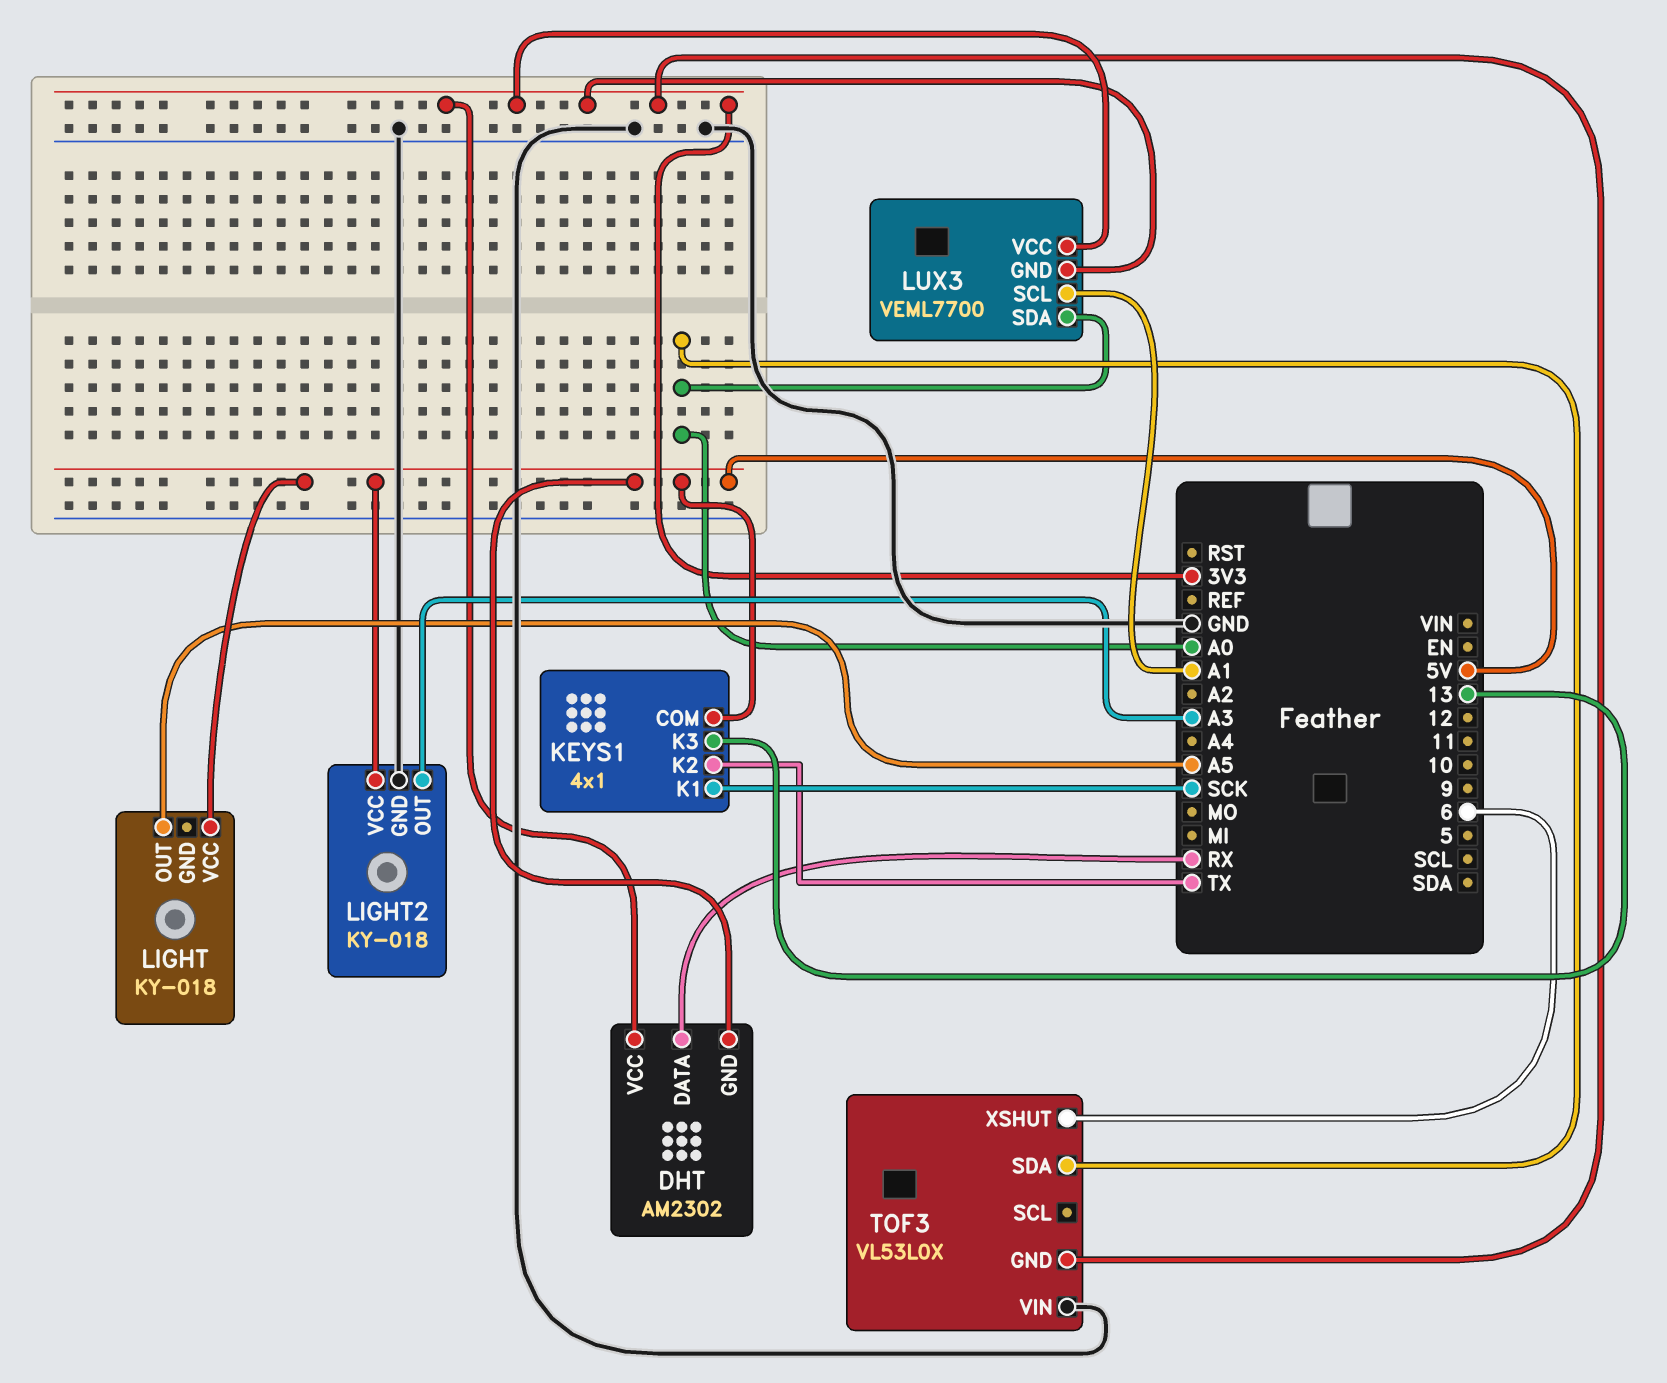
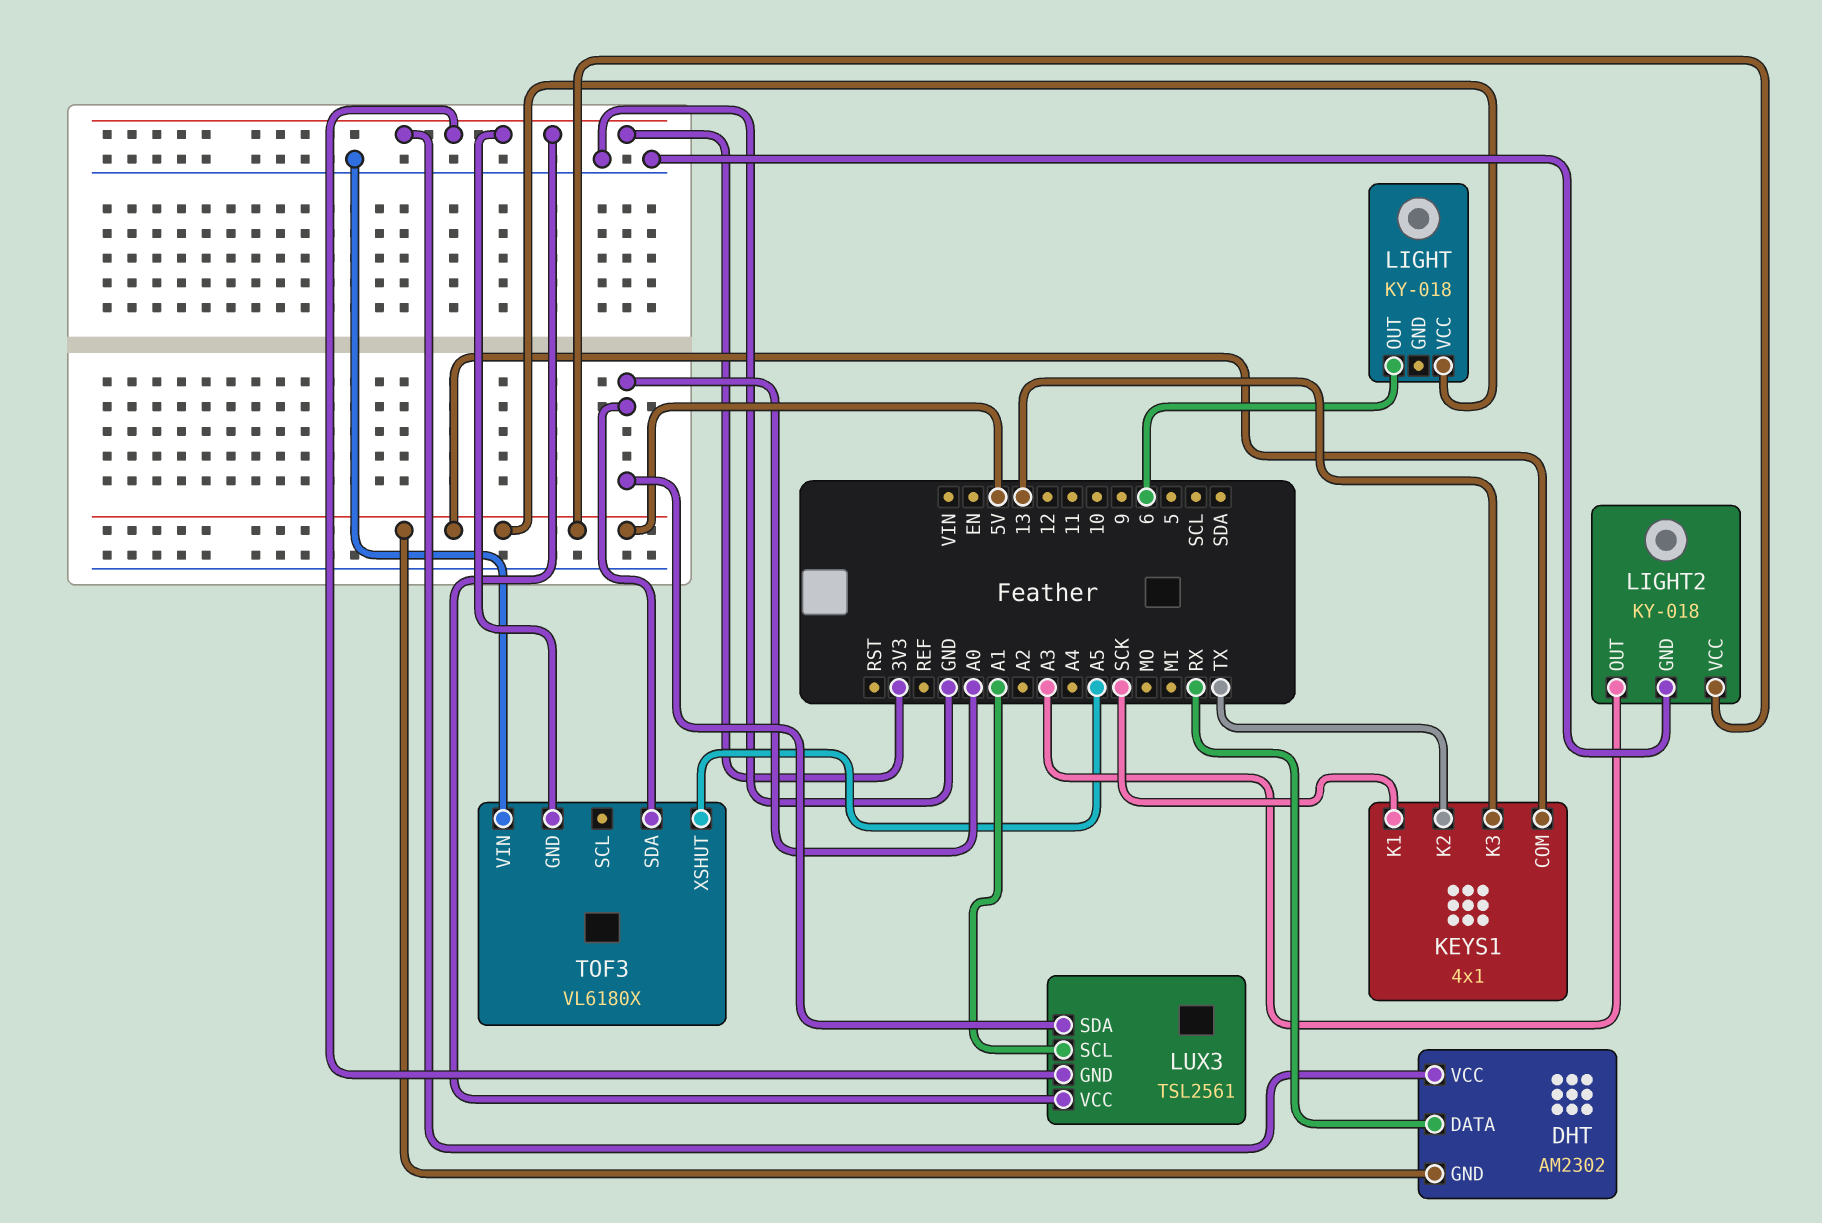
LIGHT pin OUT: A5 -> 6
LUX3: VEML7700 -> TSL2561
TOF3: VL53L0X -> VL6180X
TOF3 pin XSHUT: 6 -> A5

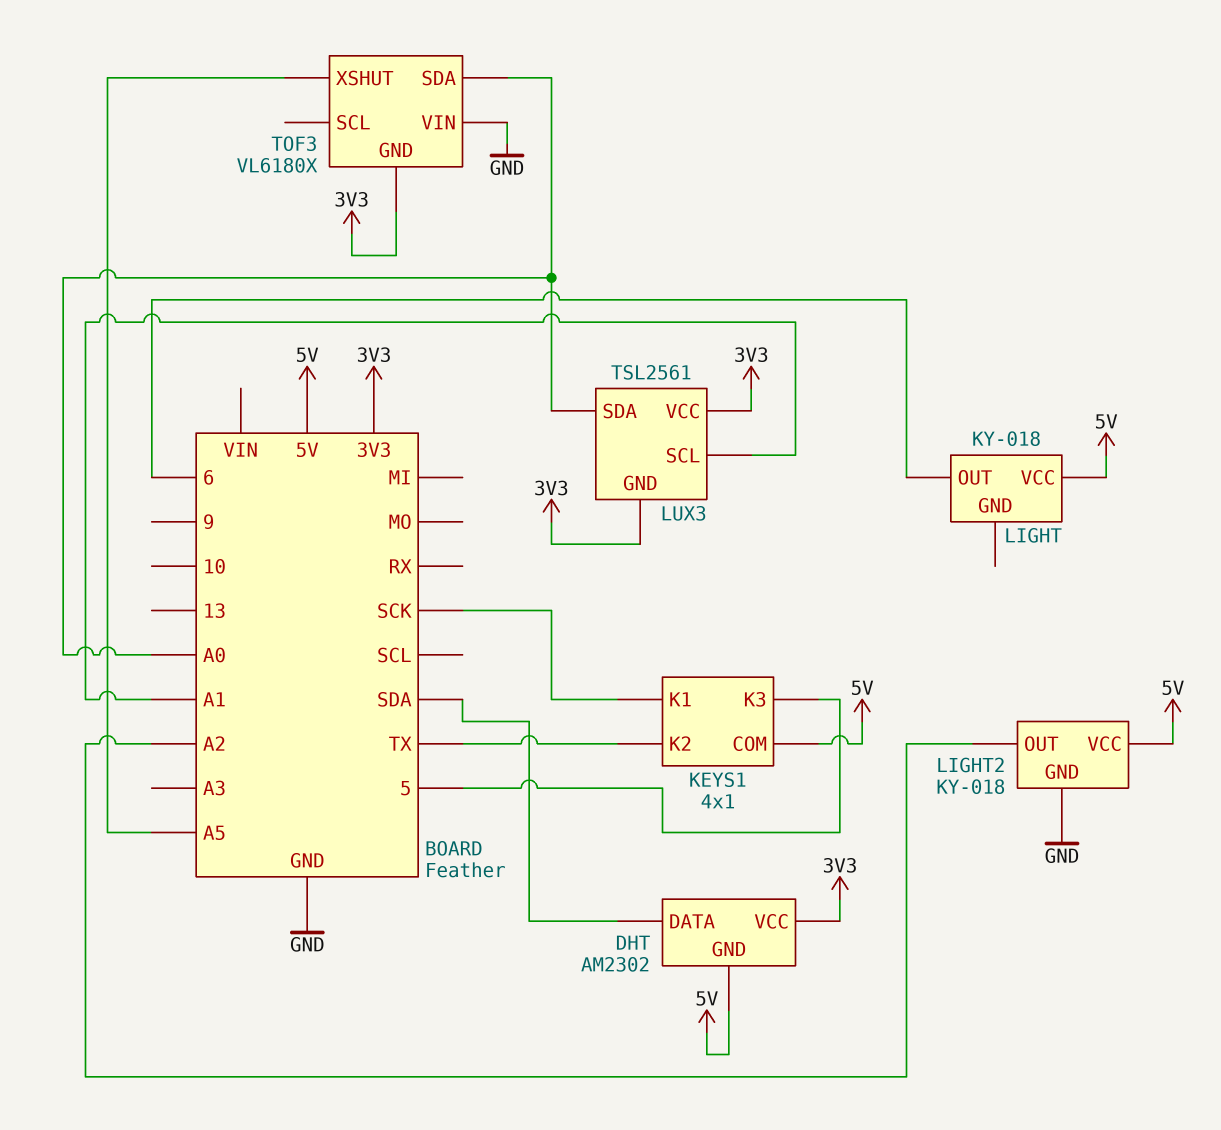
DHT pin DATA: RX -> SDA
KEYS1 pin K3: 13 -> 5
LIGHT2 pin OUT: A3 -> A2

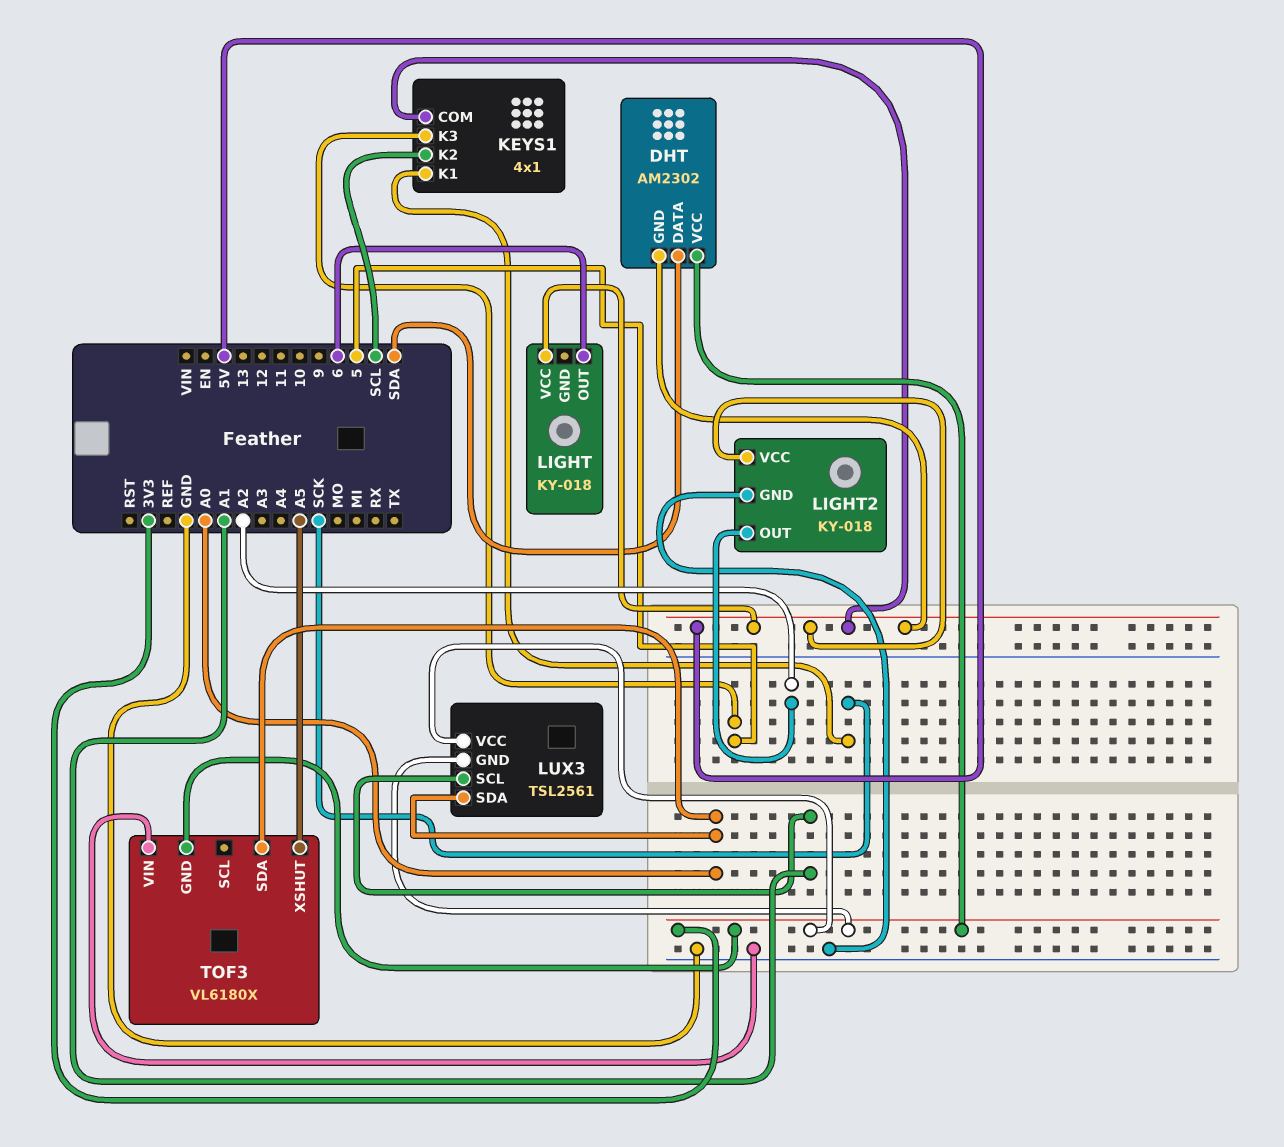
KEYS1 pin K2: TX -> SCL

